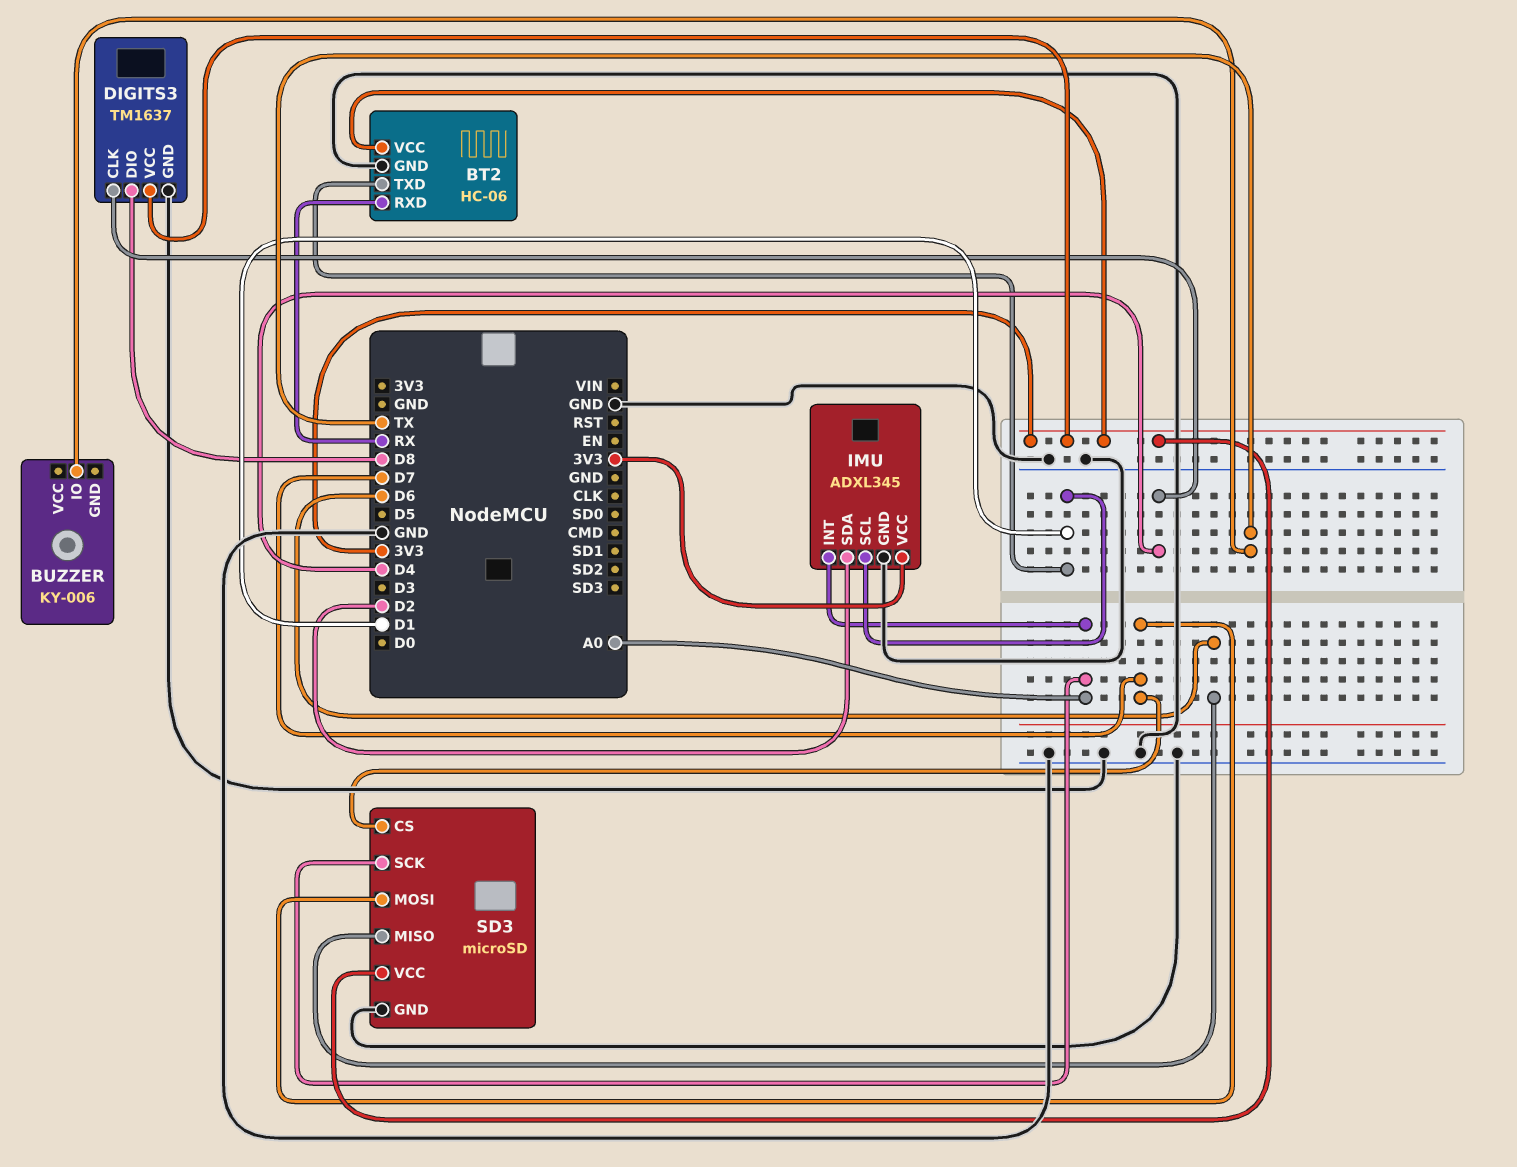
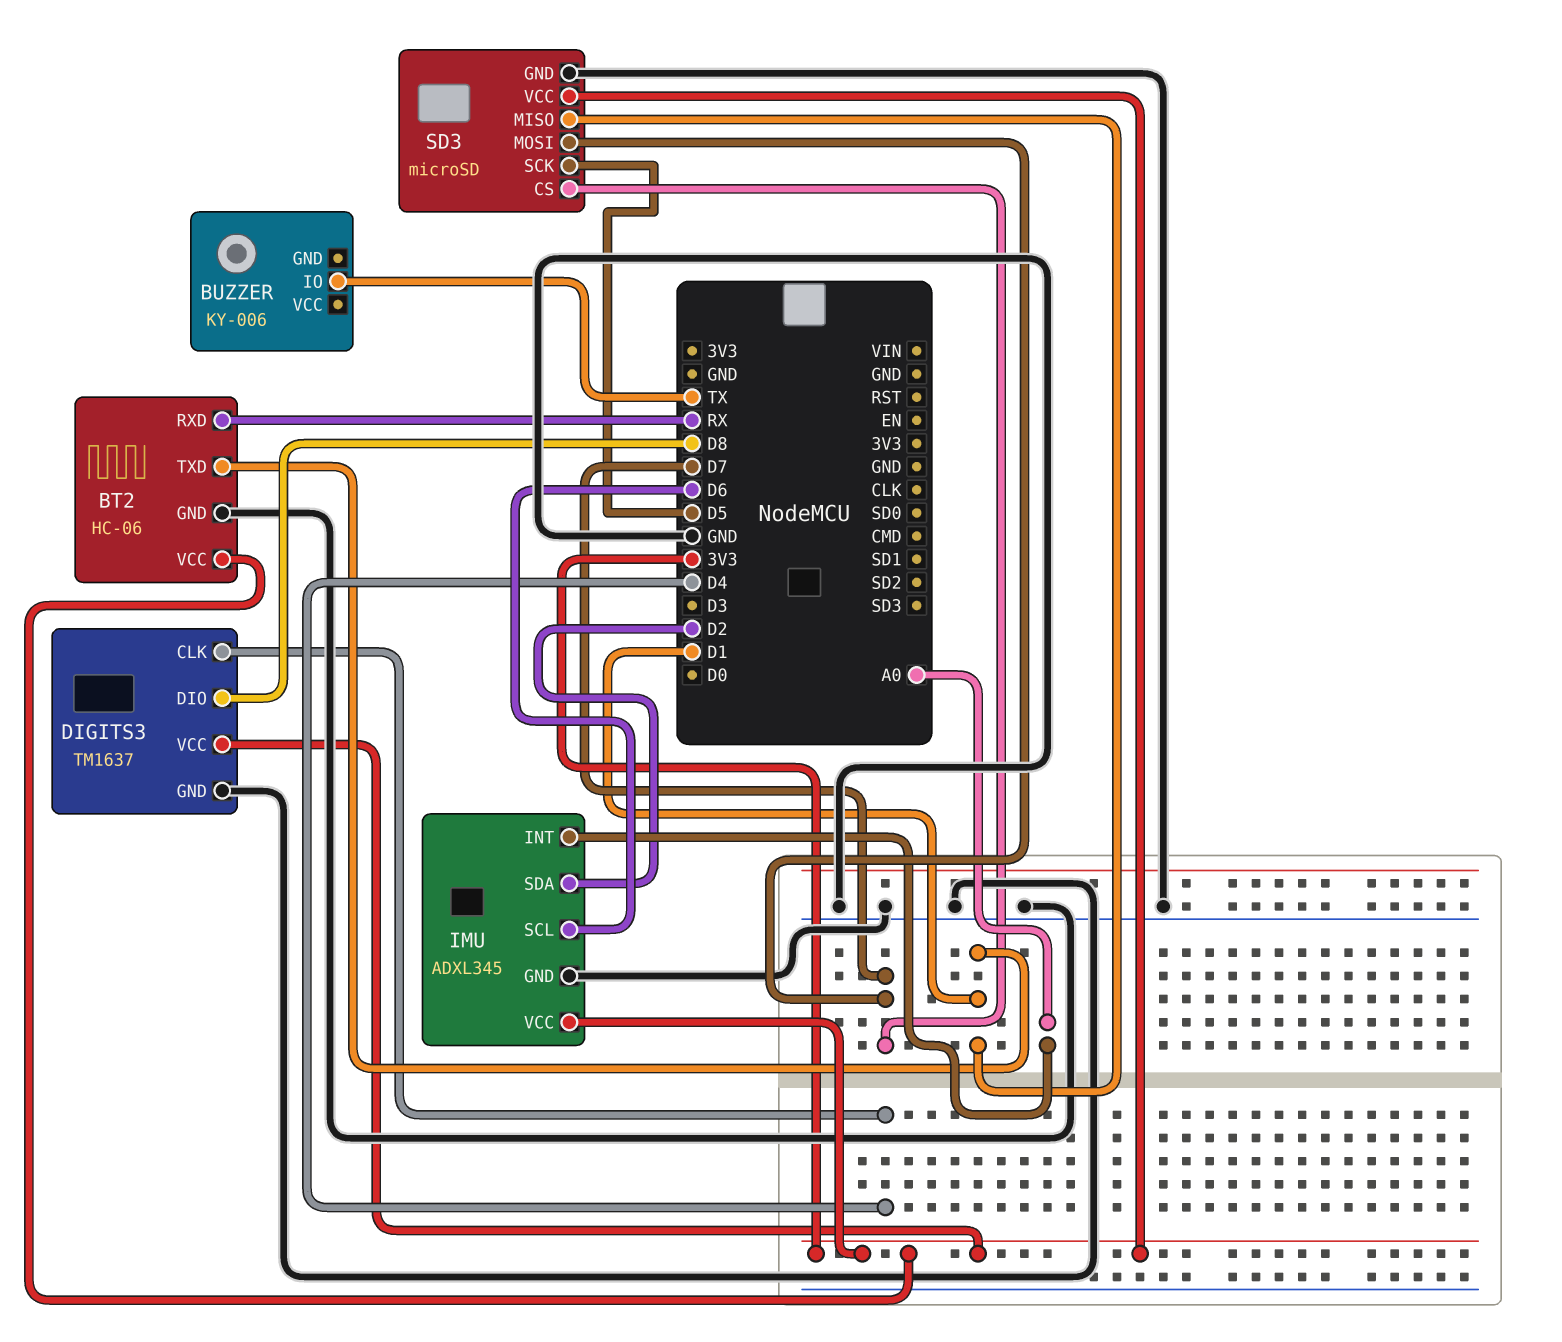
IMU pin SCL: D1 -> D6
SD3 pin MISO: D6 -> D1
SD3 pin SCK: A0 -> D5

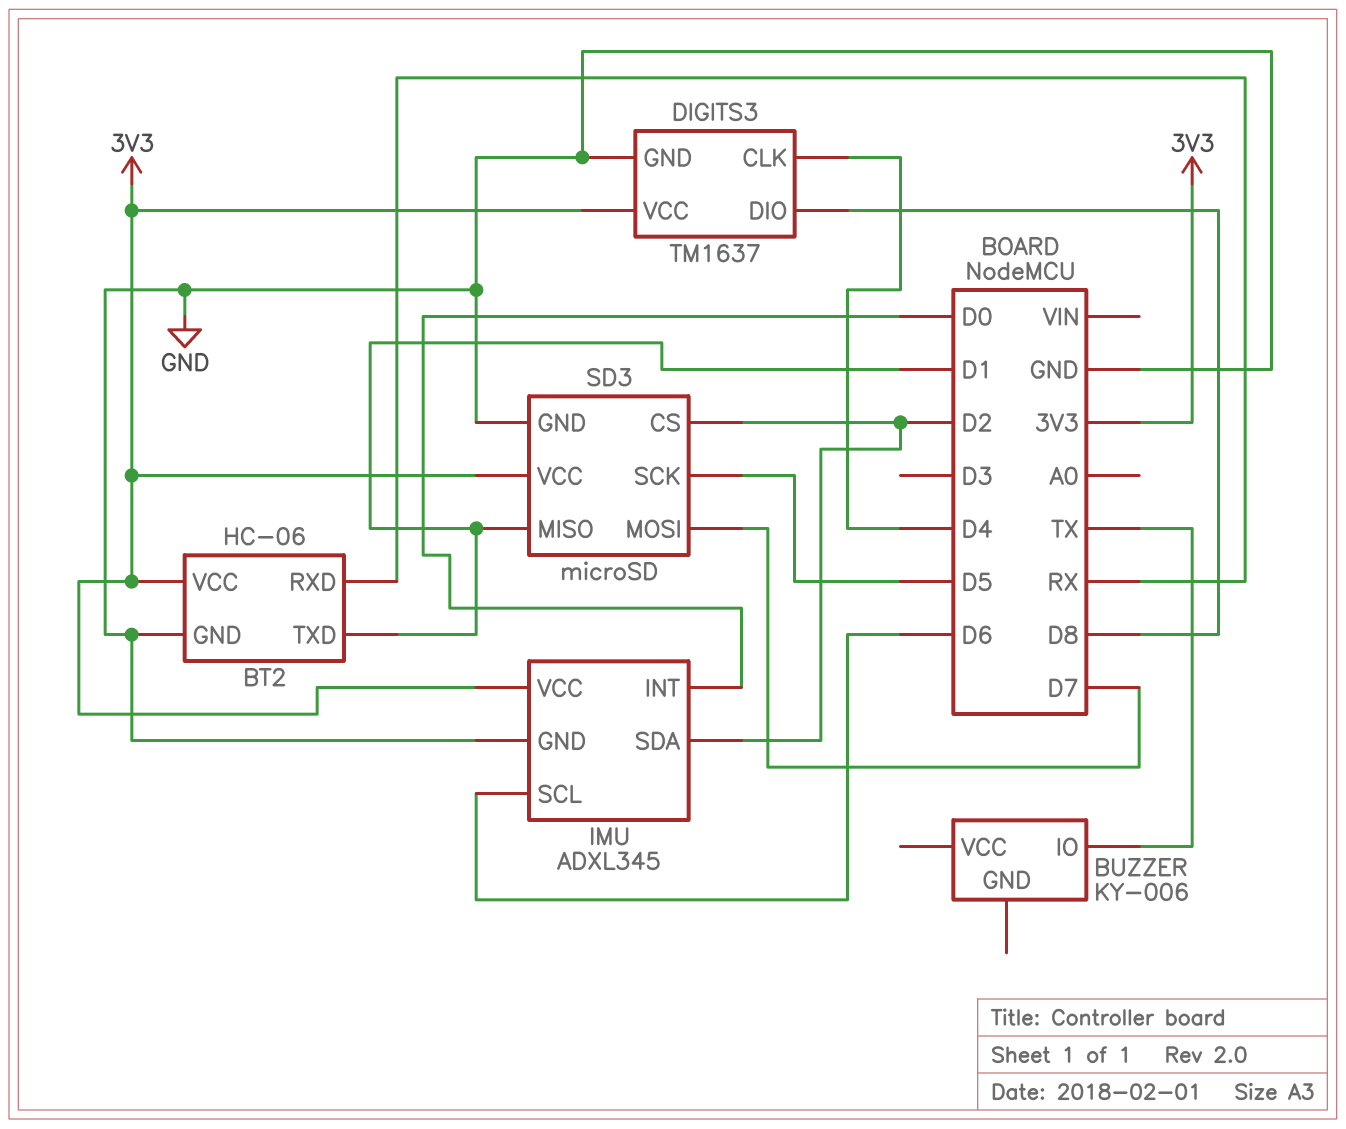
IMU pin INT: A0 -> D0
SD3 pin CS: D7 -> D2

